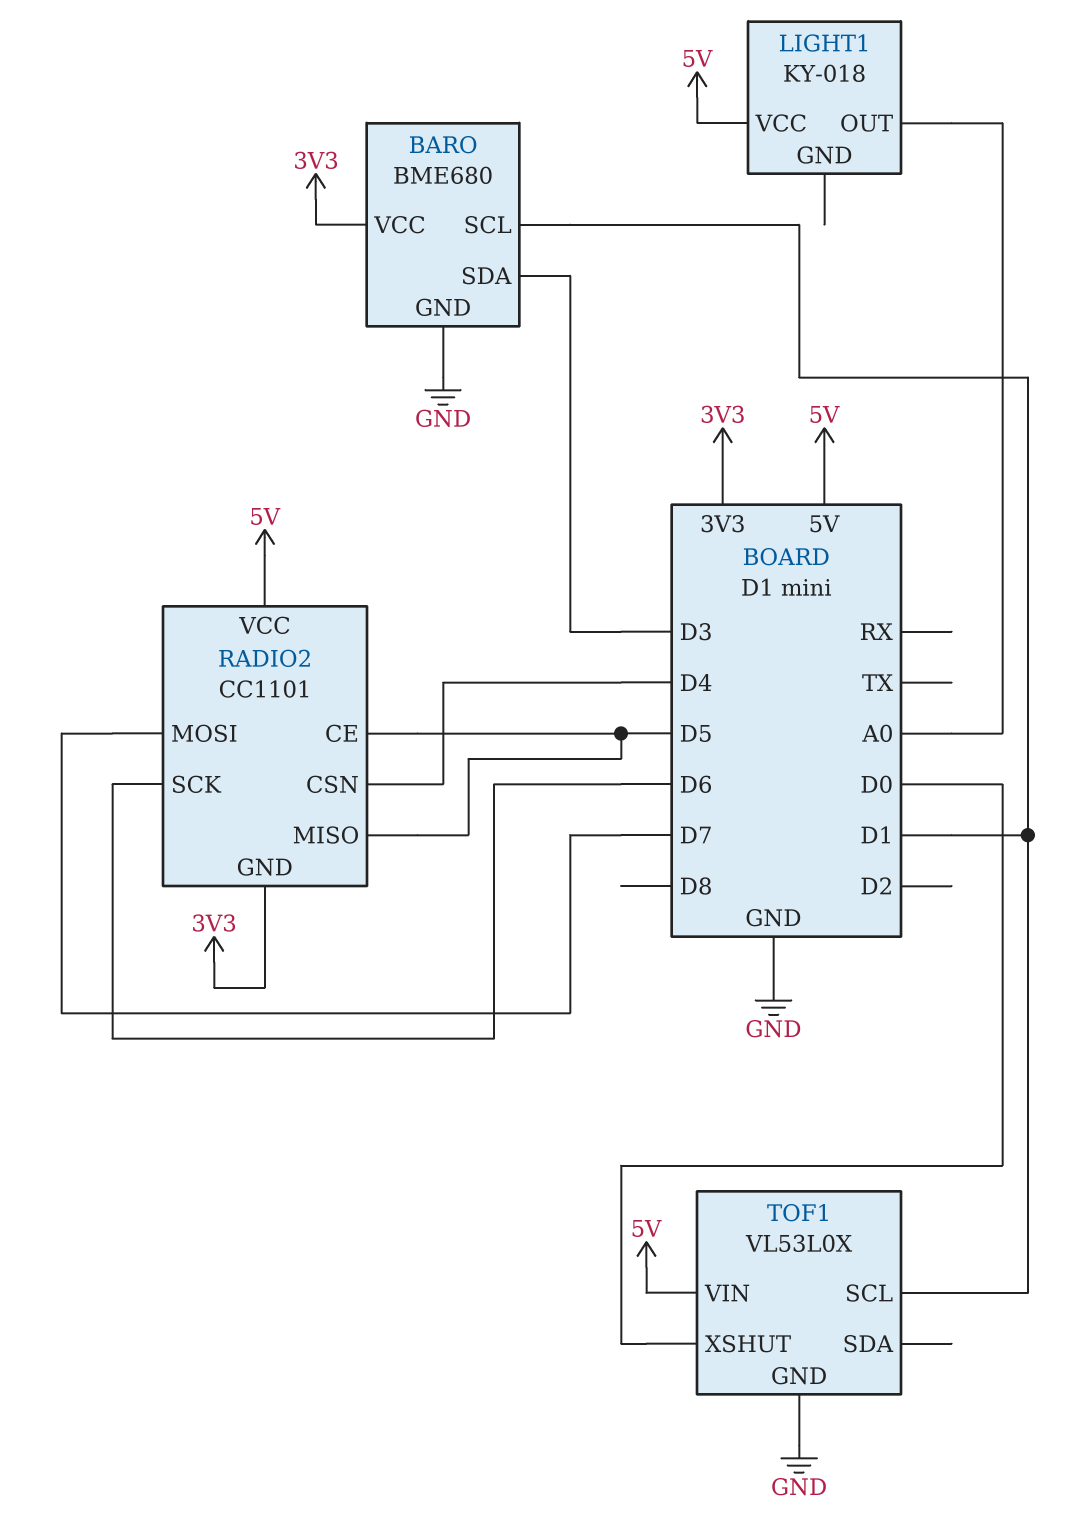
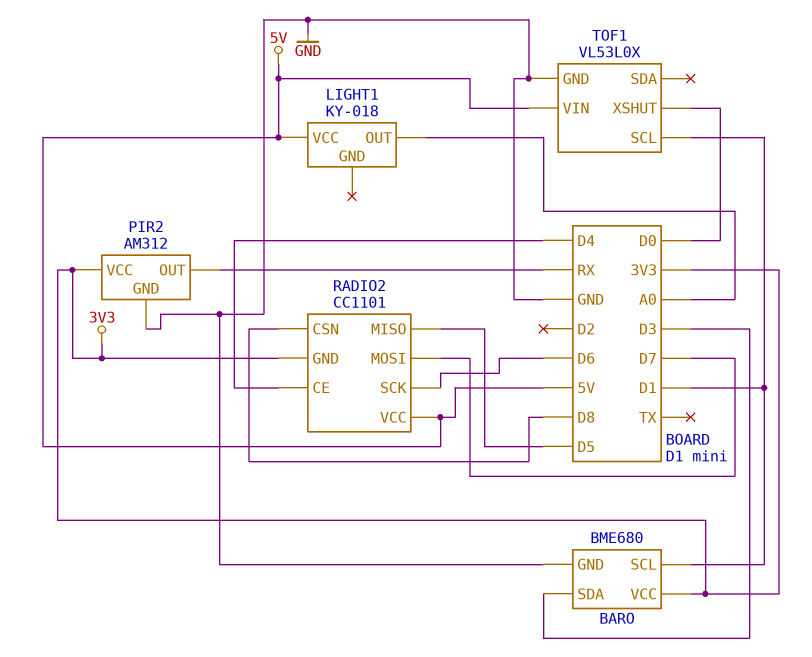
PIR2: none -> AM312
PIR2 pin GND: none -> GND
PIR2 pin OUT: none -> RX
PIR2 pin VCC: none -> 3V3
RADIO2 pin CE: D5 -> D4
RADIO2 pin CSN: D4 -> D8

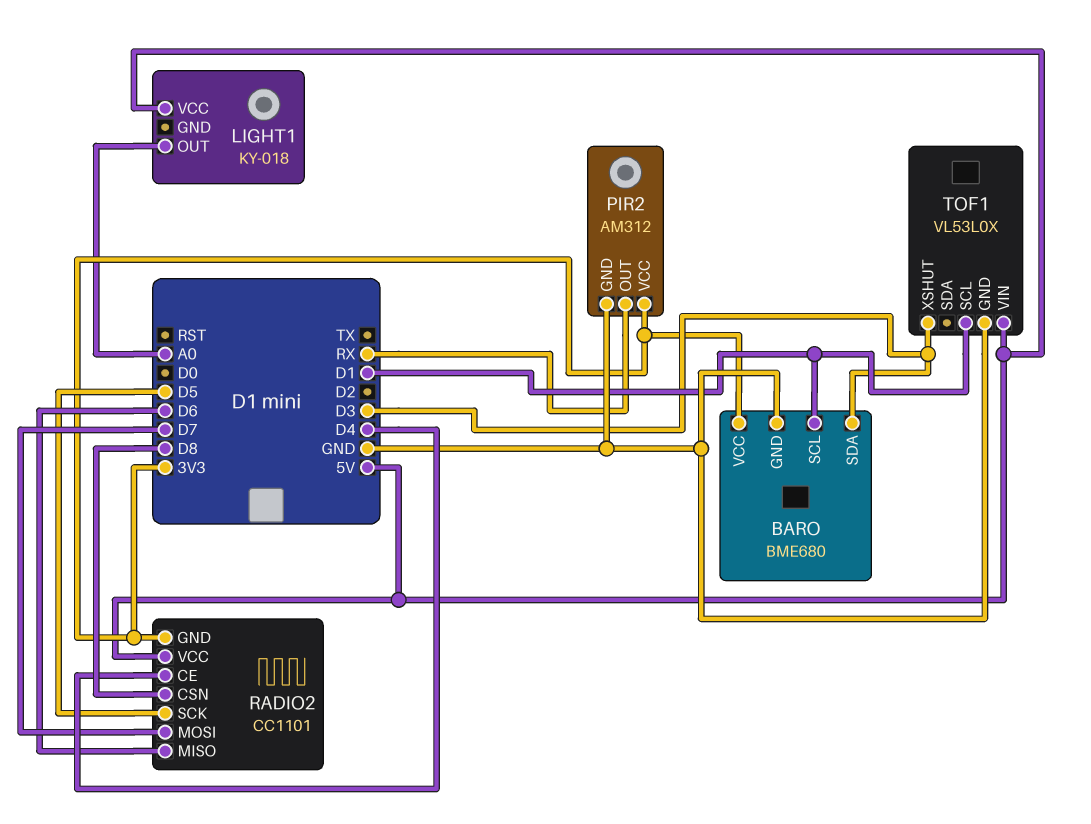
RADIO2 pin MISO: D5 -> D6
RADIO2 pin SCK: D6 -> D5
TOF1 pin XSHUT: D0 -> D3

